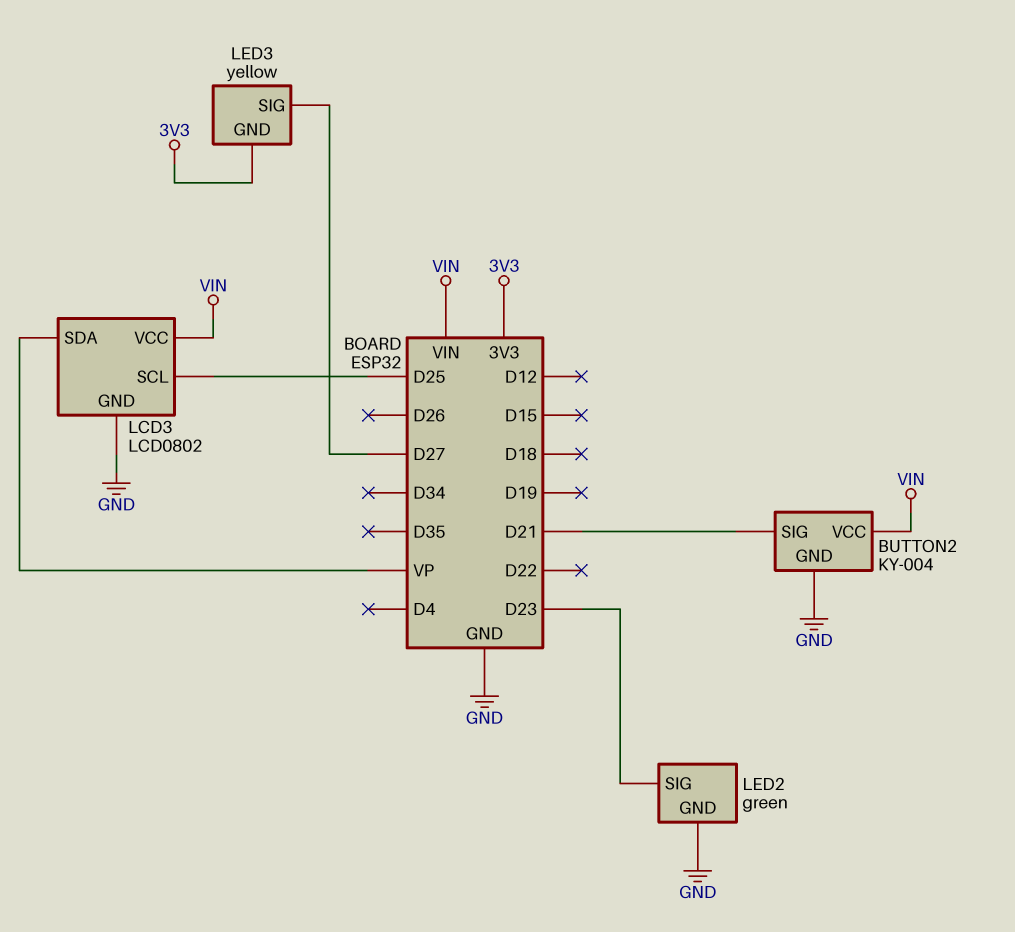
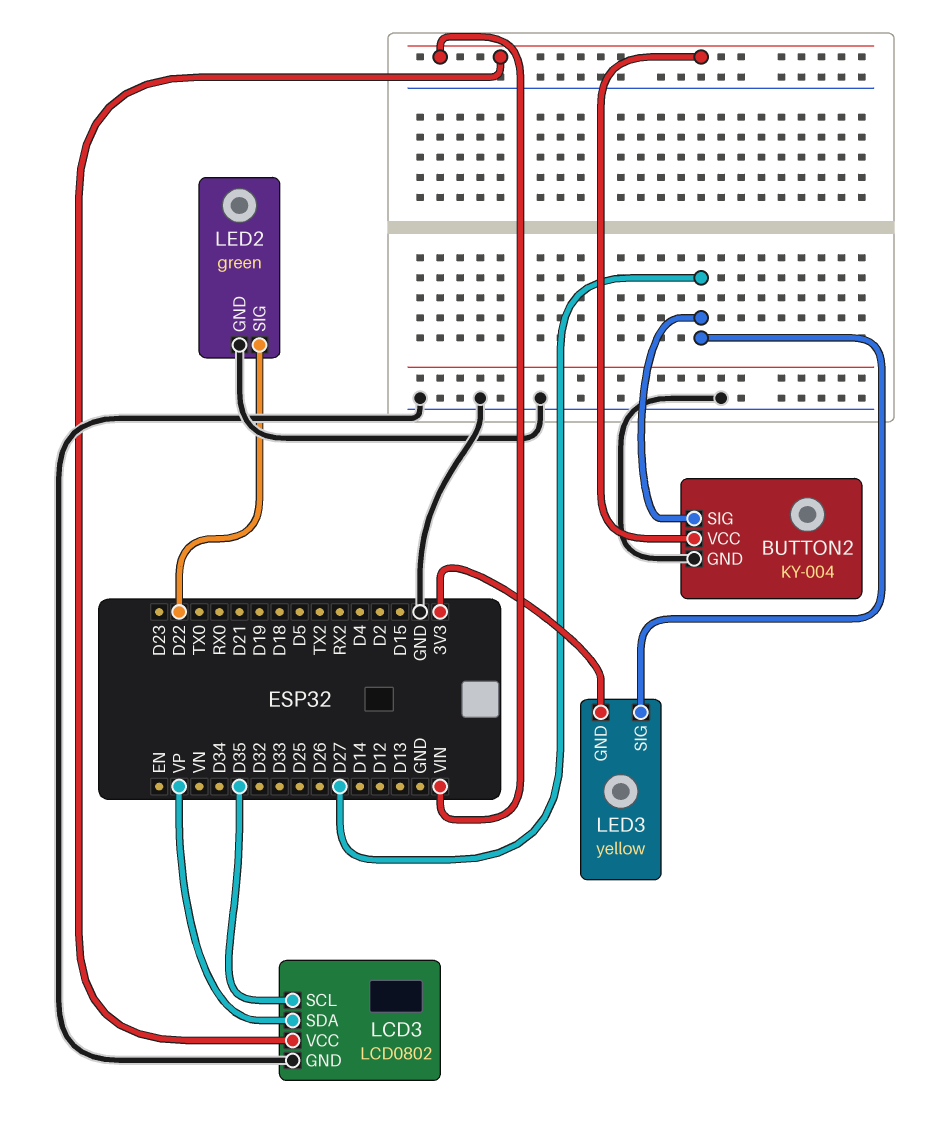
BUTTON2 pin SIG: D21 -> D27
LCD3 pin SCL: D25 -> D35
LED2 pin SIG: D23 -> D22

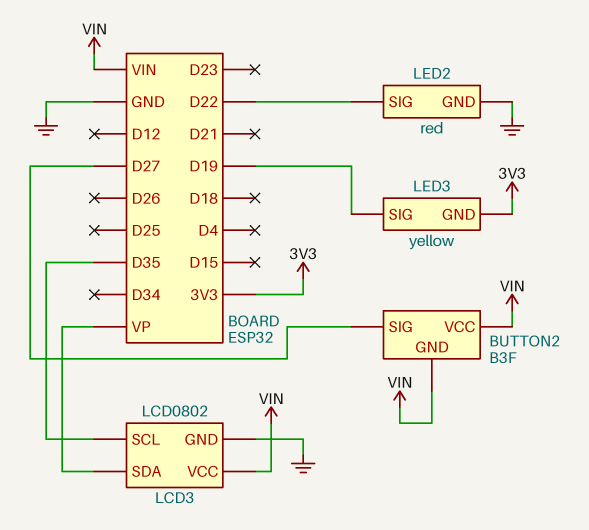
BUTTON2: KY-004 -> B3F
BUTTON2 pin GND: GND -> VIN
LED2: green -> red
LED3 pin SIG: D27 -> D19

